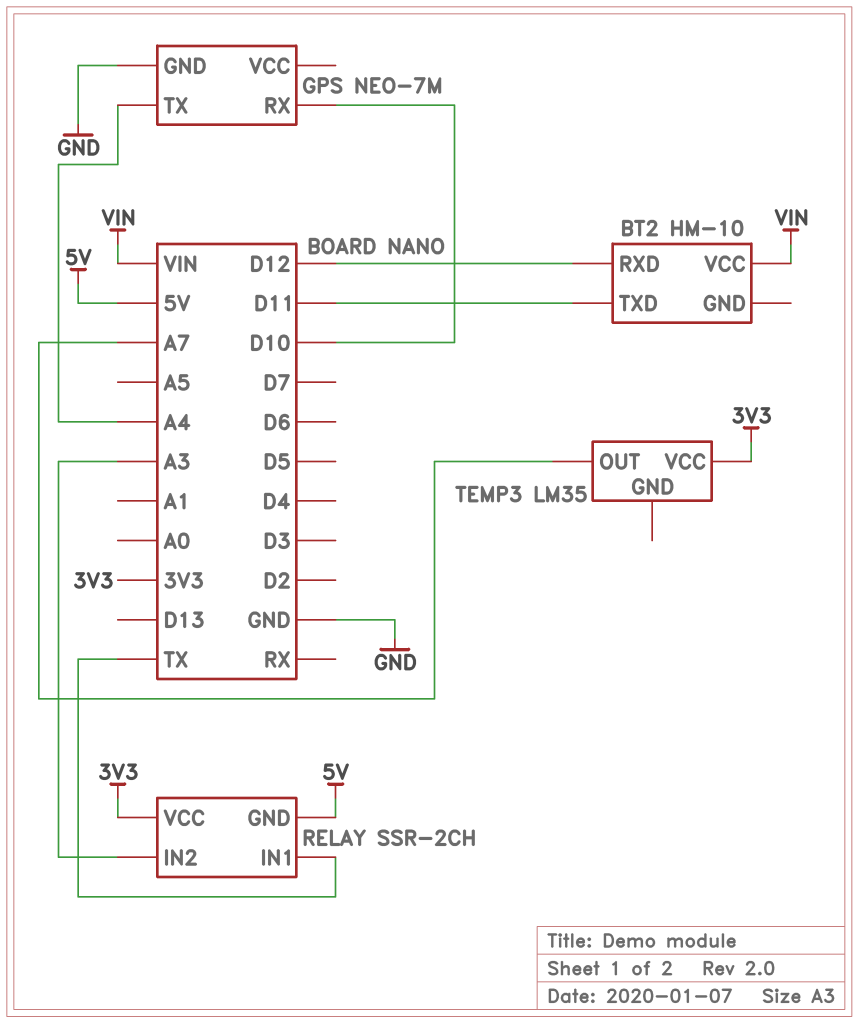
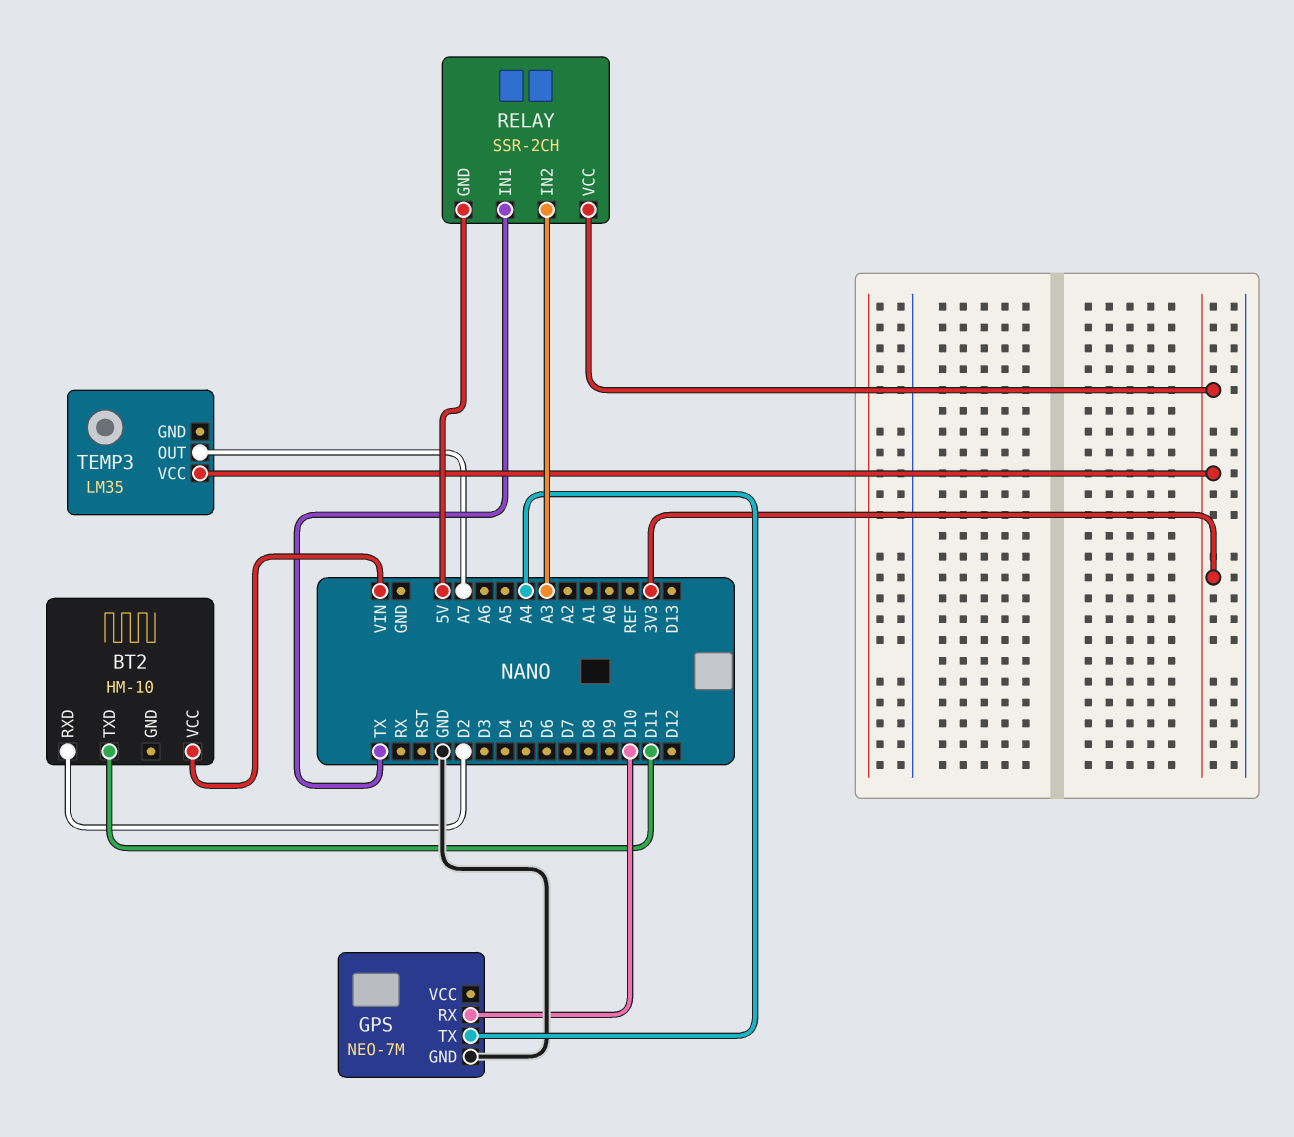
BT2 pin RXD: D12 -> D2

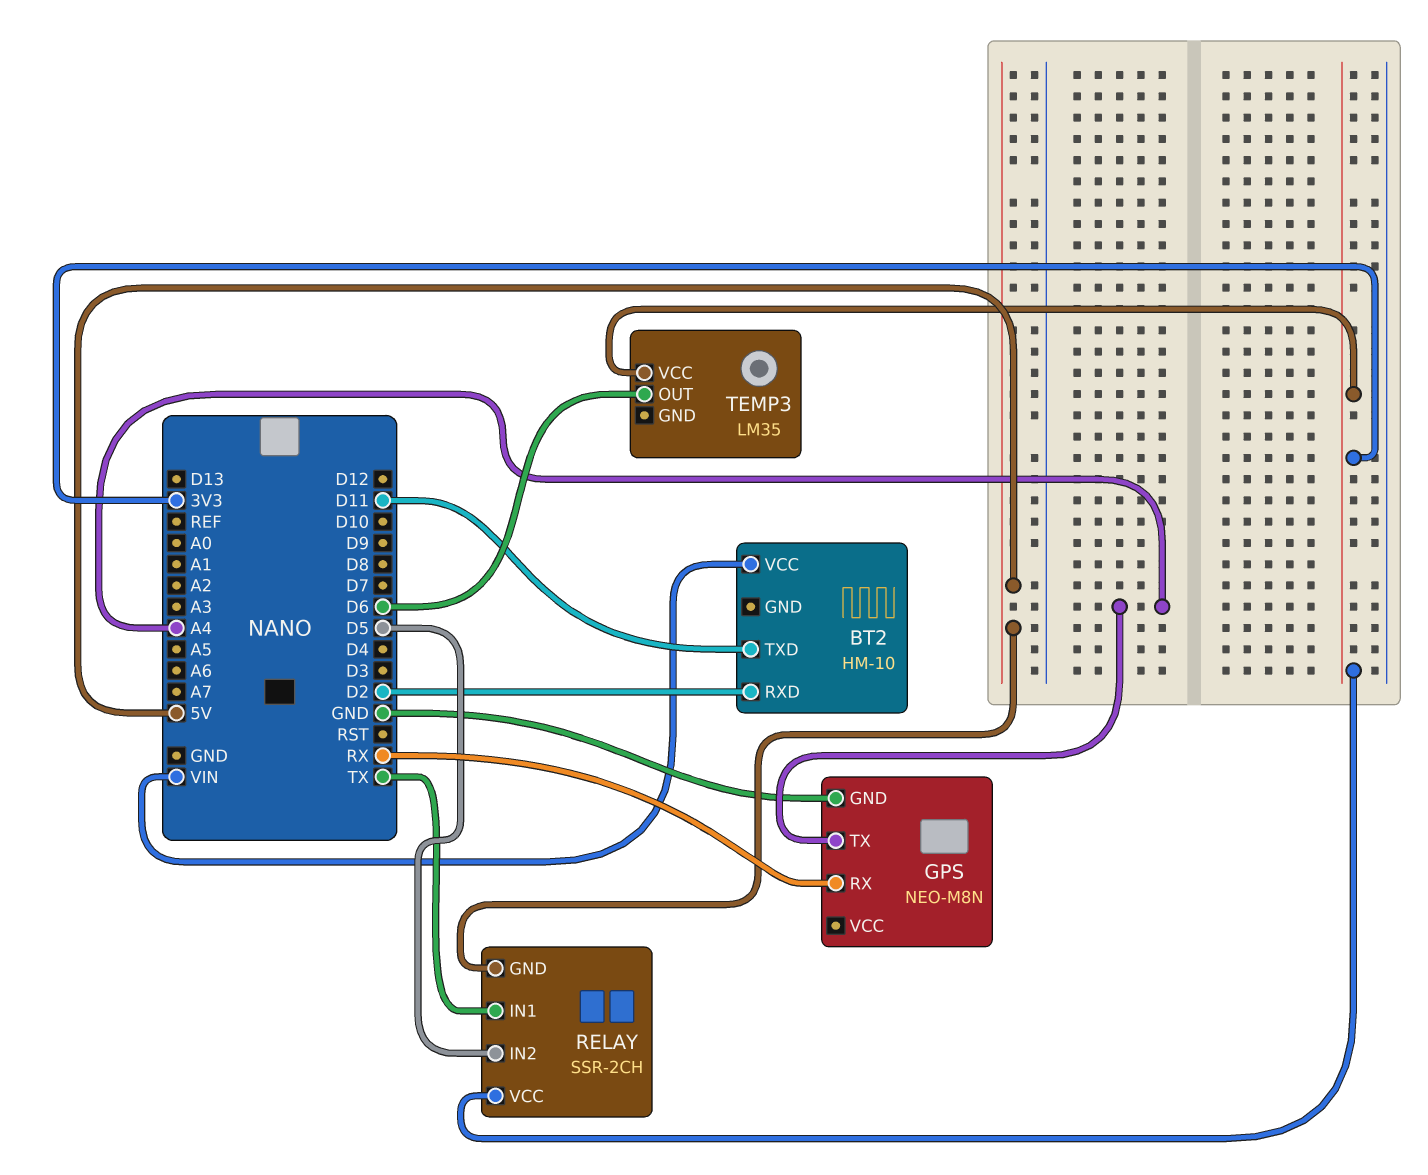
GPS: NEO-7M -> NEO-M8N
GPS pin RX: D10 -> RX
RELAY pin IN2: A3 -> D5
TEMP3 pin OUT: A7 -> D6

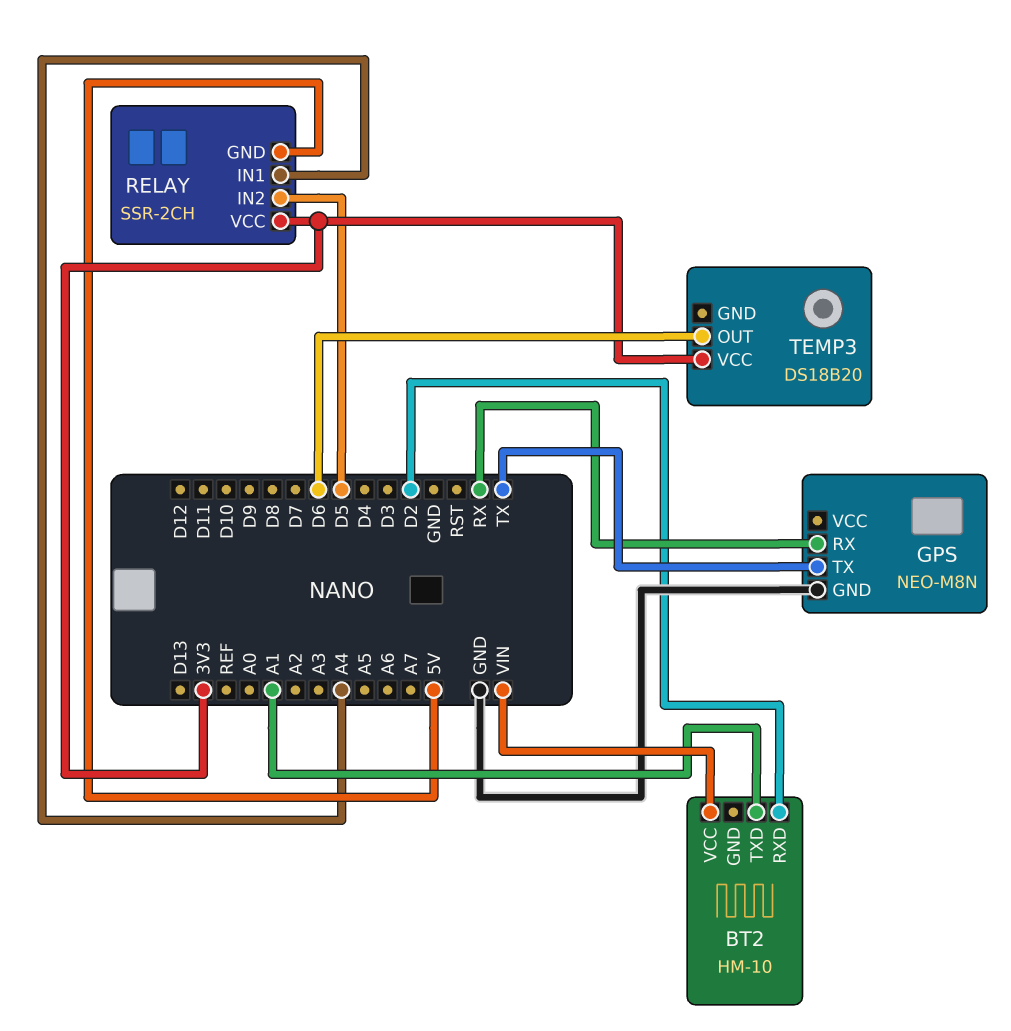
BT2 pin TXD: D11 -> A1
GPS pin TX: A4 -> TX
RELAY pin IN1: TX -> A4
TEMP3: LM35 -> DS18B20

